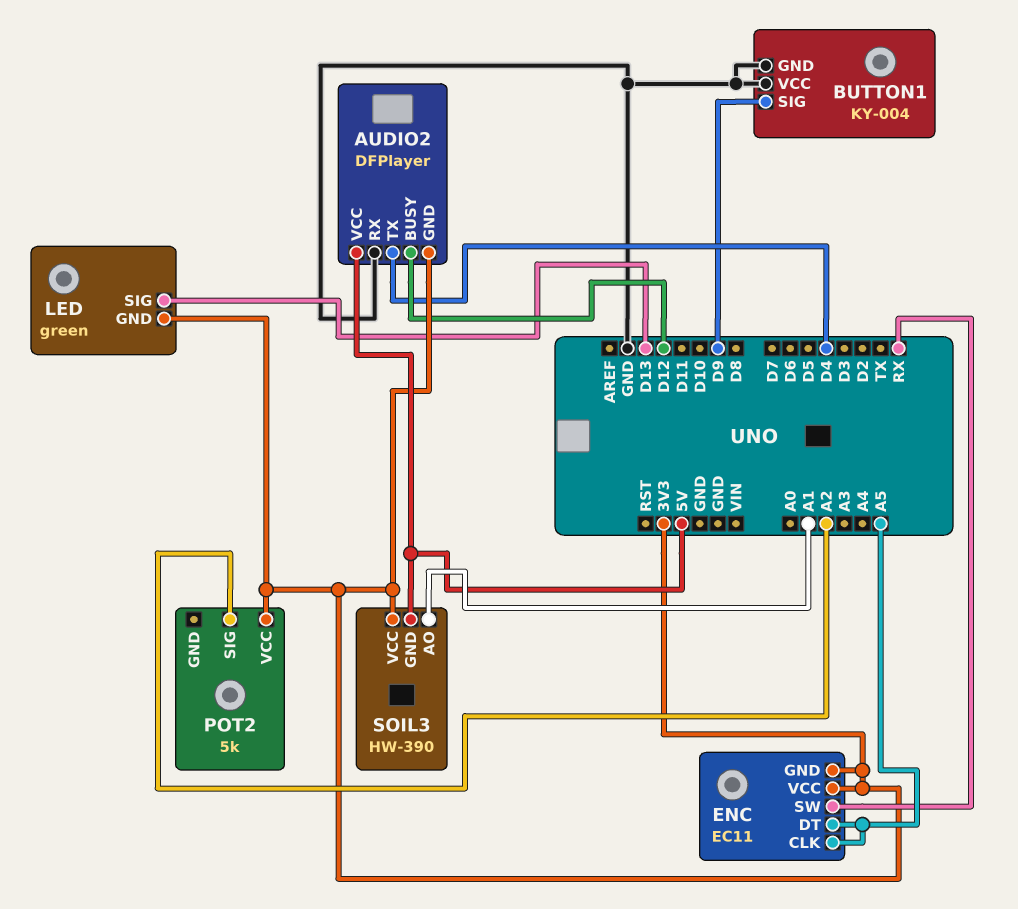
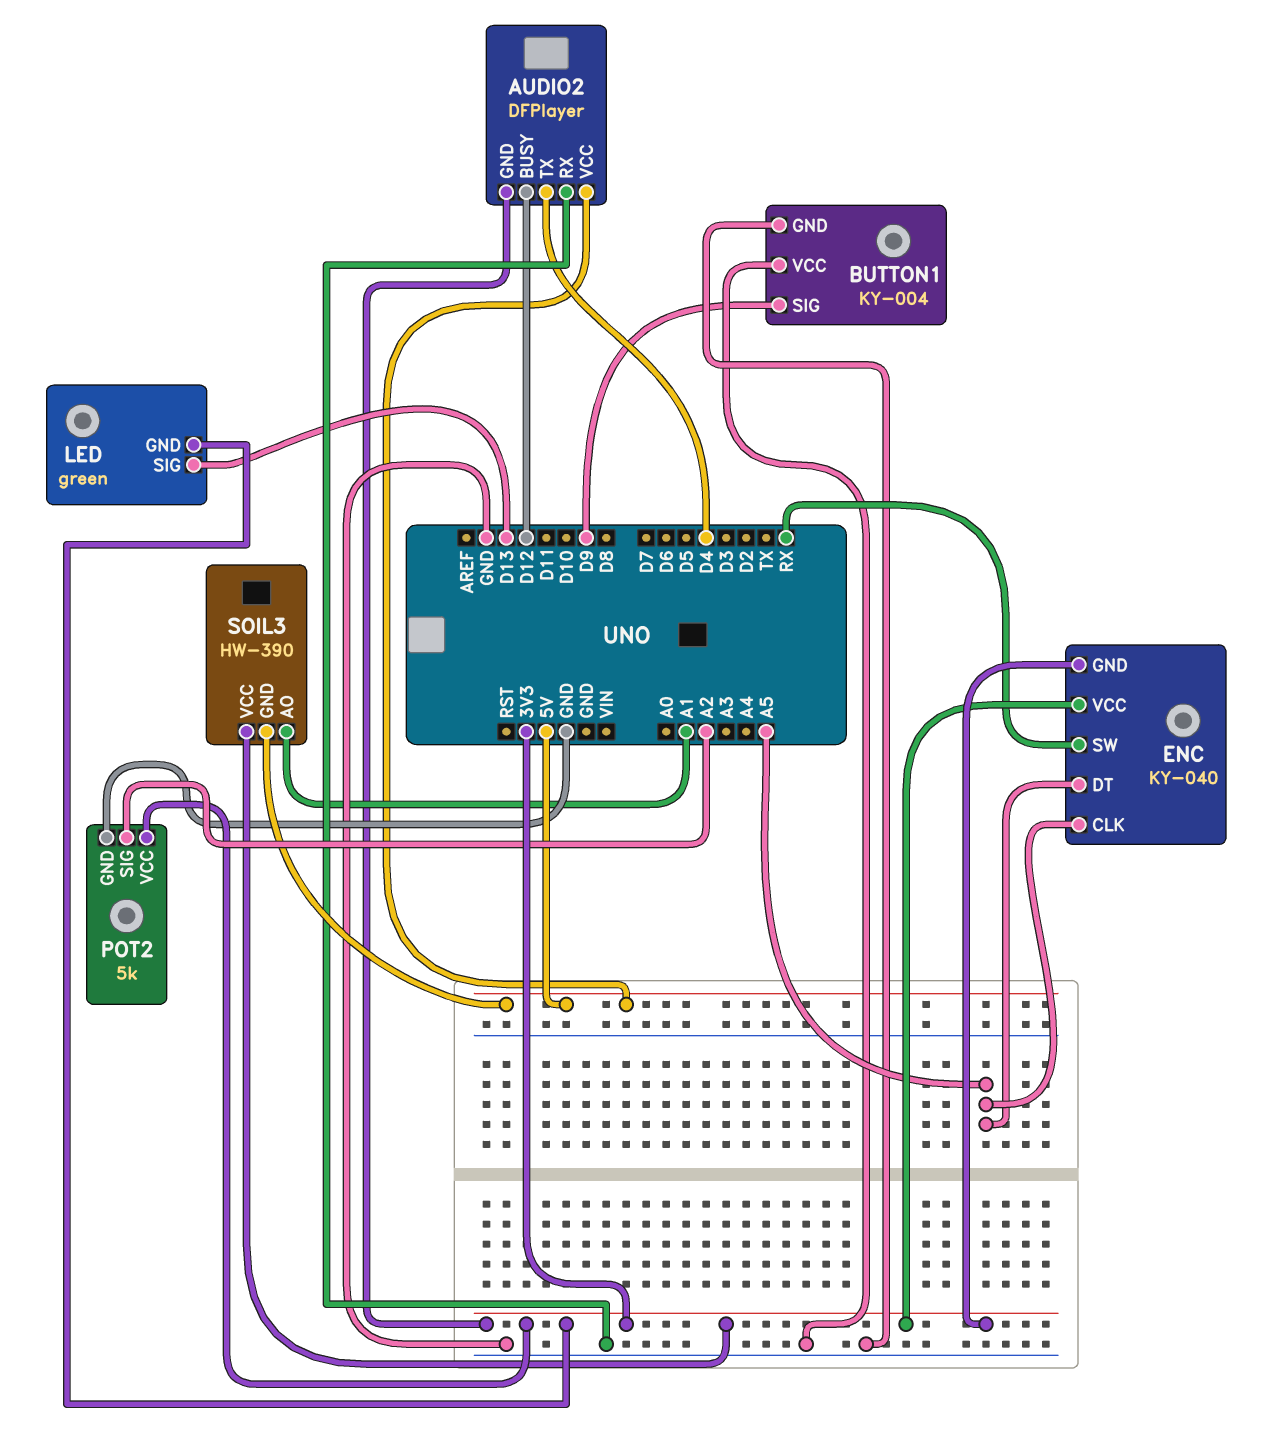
ENC: EC11 -> KY-040
POT2 pin GND: none -> GND

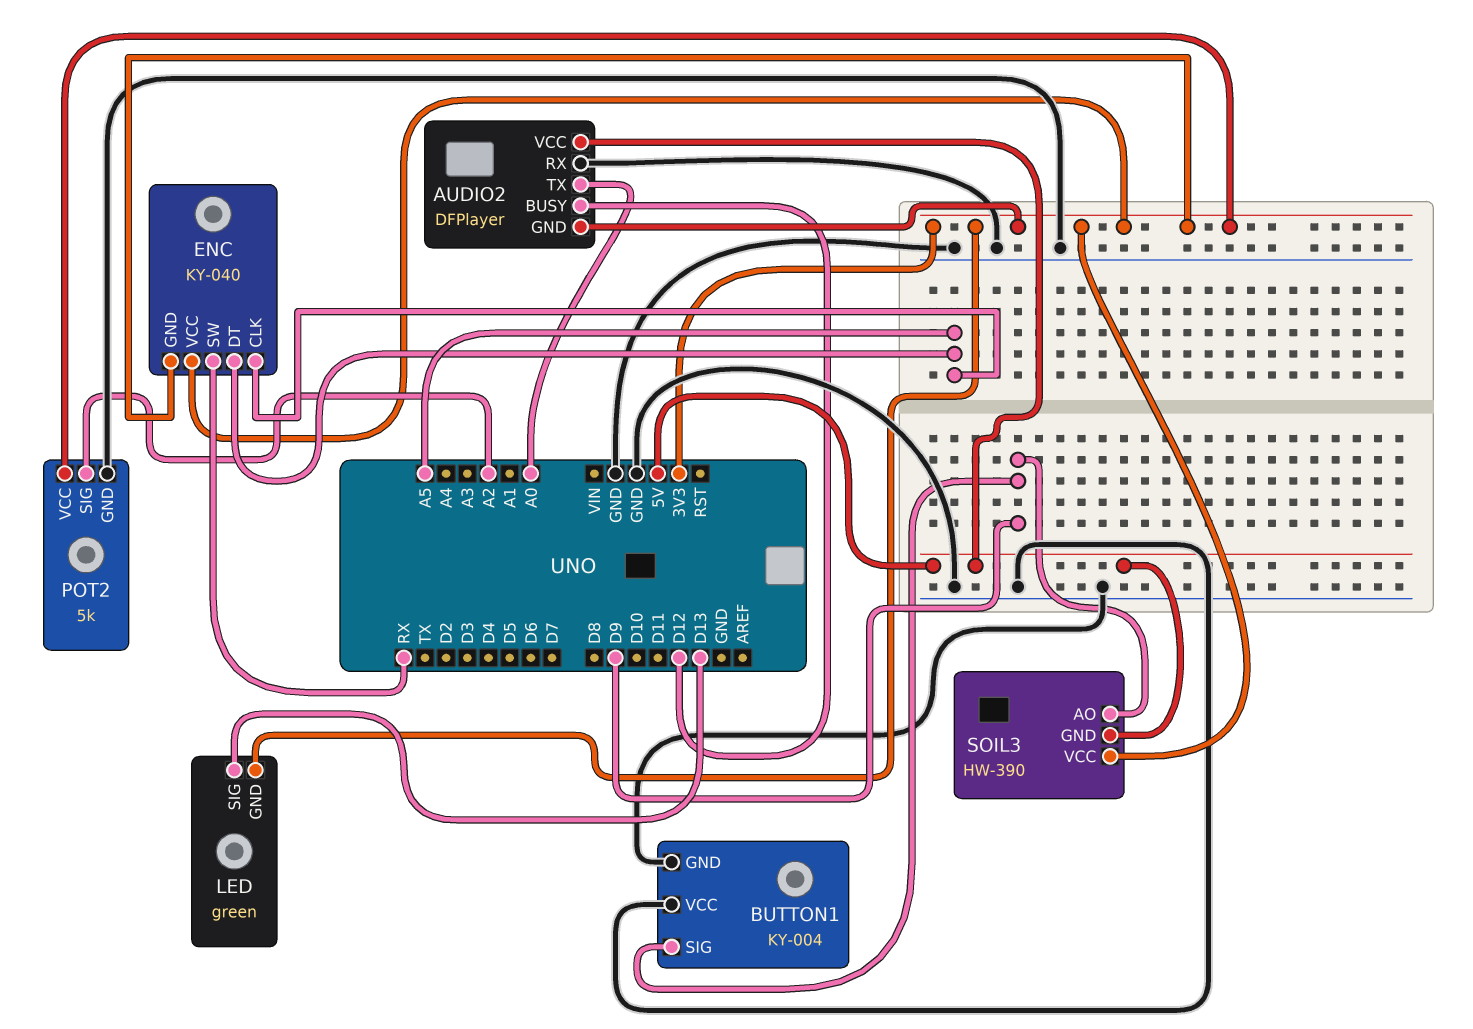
AUDIO2 pin TX: D4 -> A0
SOIL3 pin AO: A1 -> D9

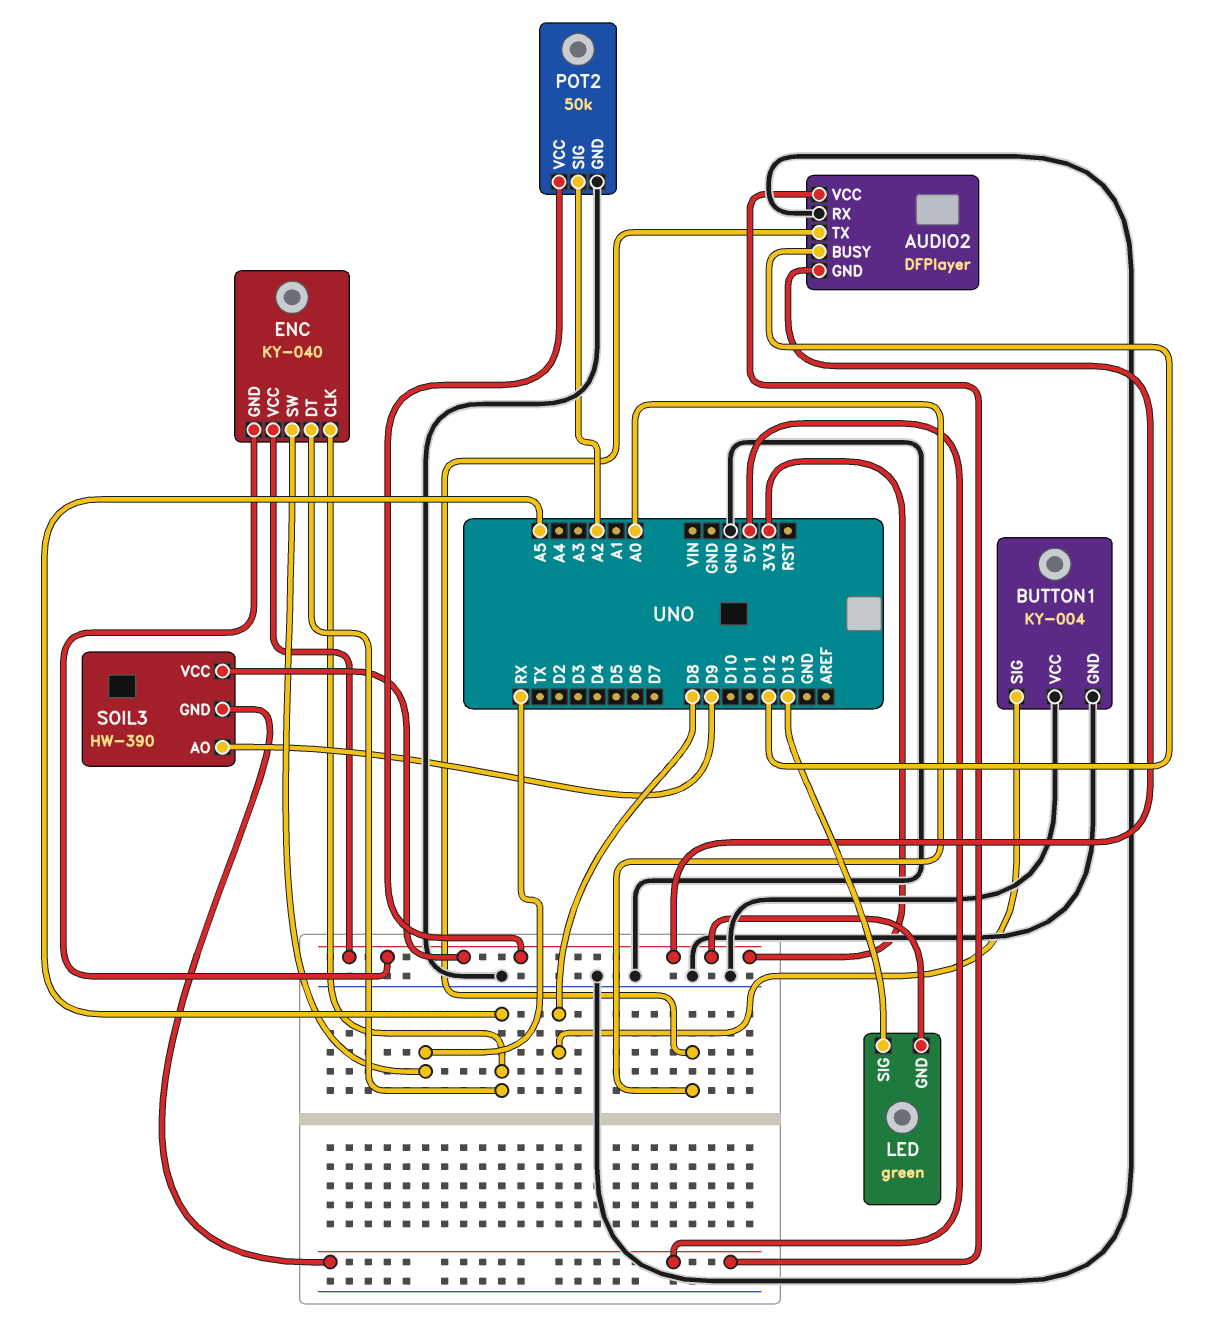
BUTTON1 pin SIG: D9 -> D8
POT2: 5k -> 50k

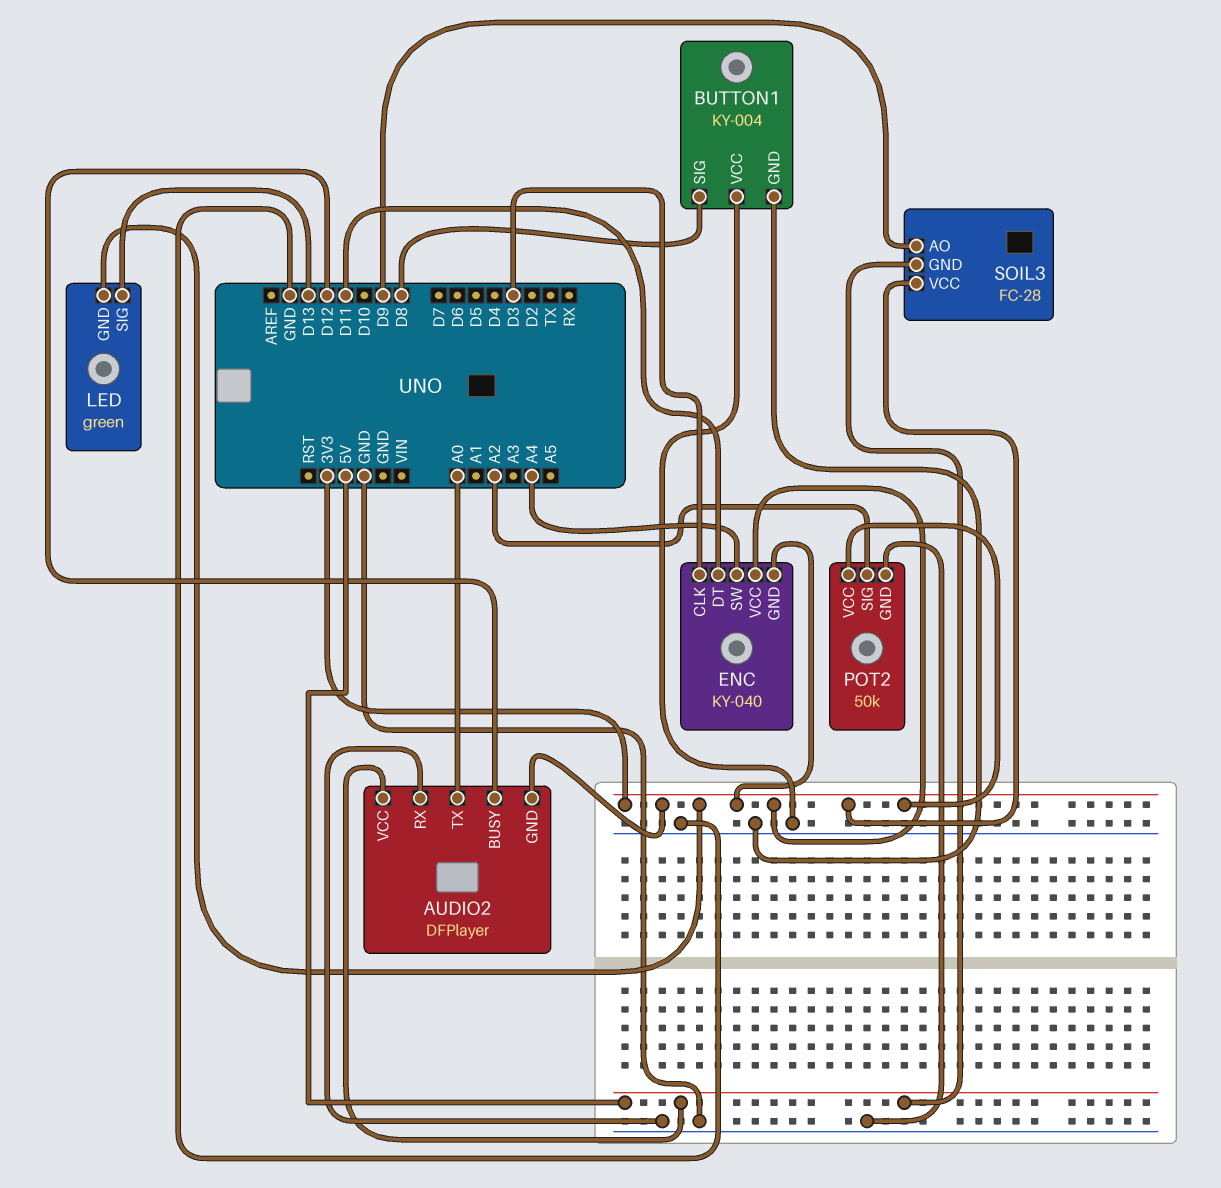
ENC pin CLK: A5 -> D3
ENC pin DT: A5 -> D11
ENC pin SW: RX -> A4
SOIL3: HW-390 -> FC-28

